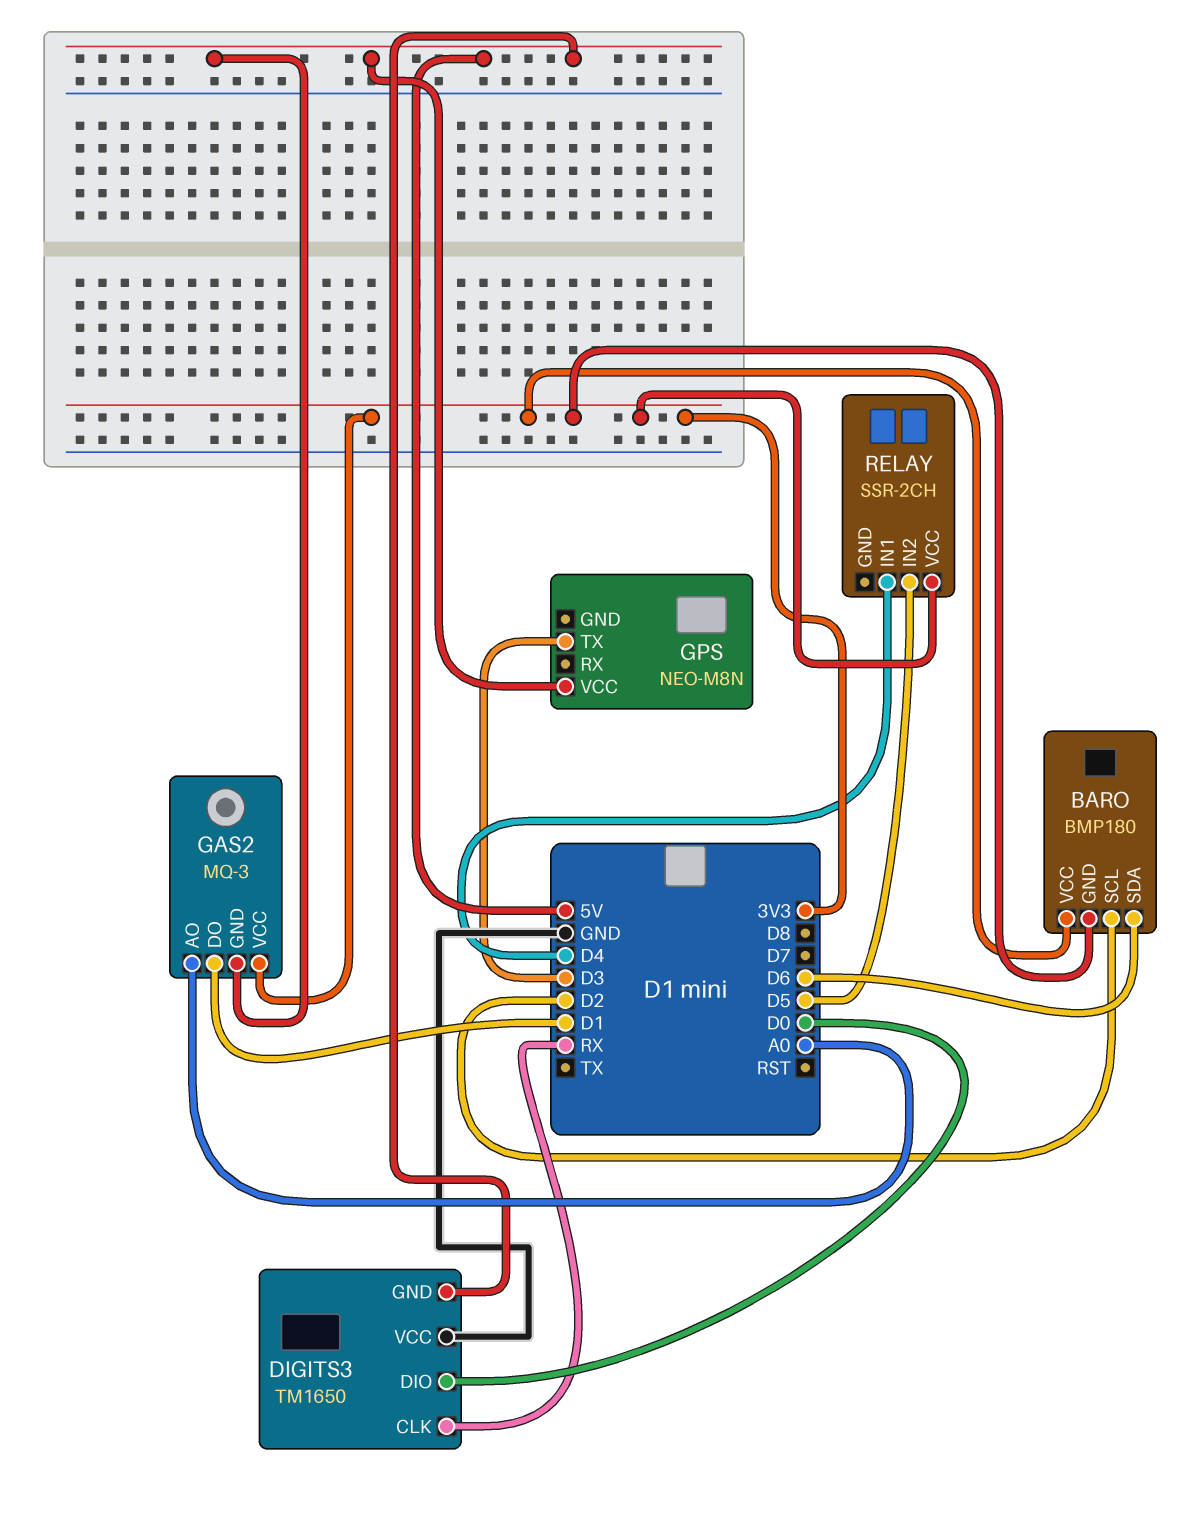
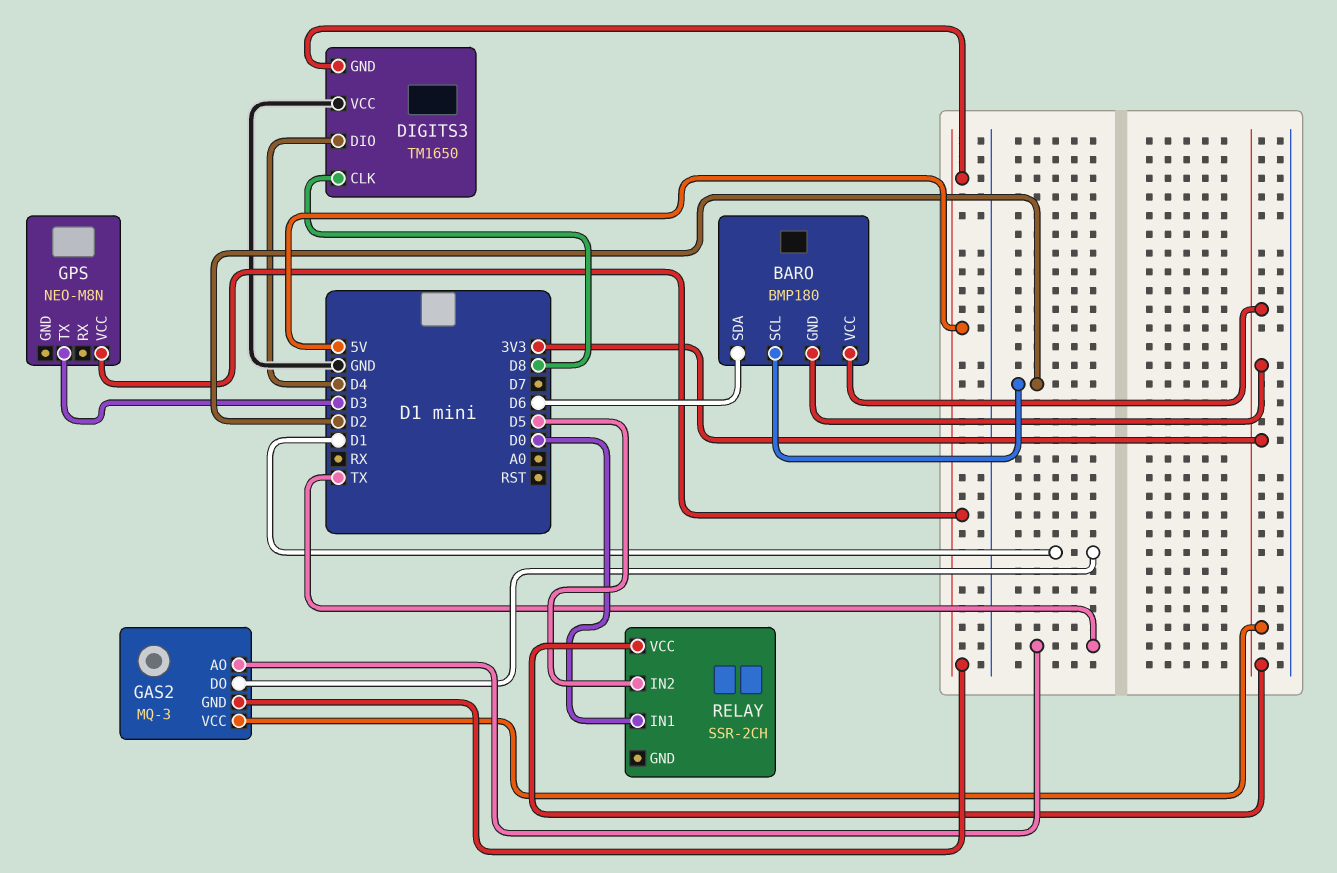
DIGITS3 pin CLK: RX -> D8
DIGITS3 pin DIO: D0 -> D4
GAS2 pin AO: A0 -> TX
RELAY pin IN1: D4 -> D0

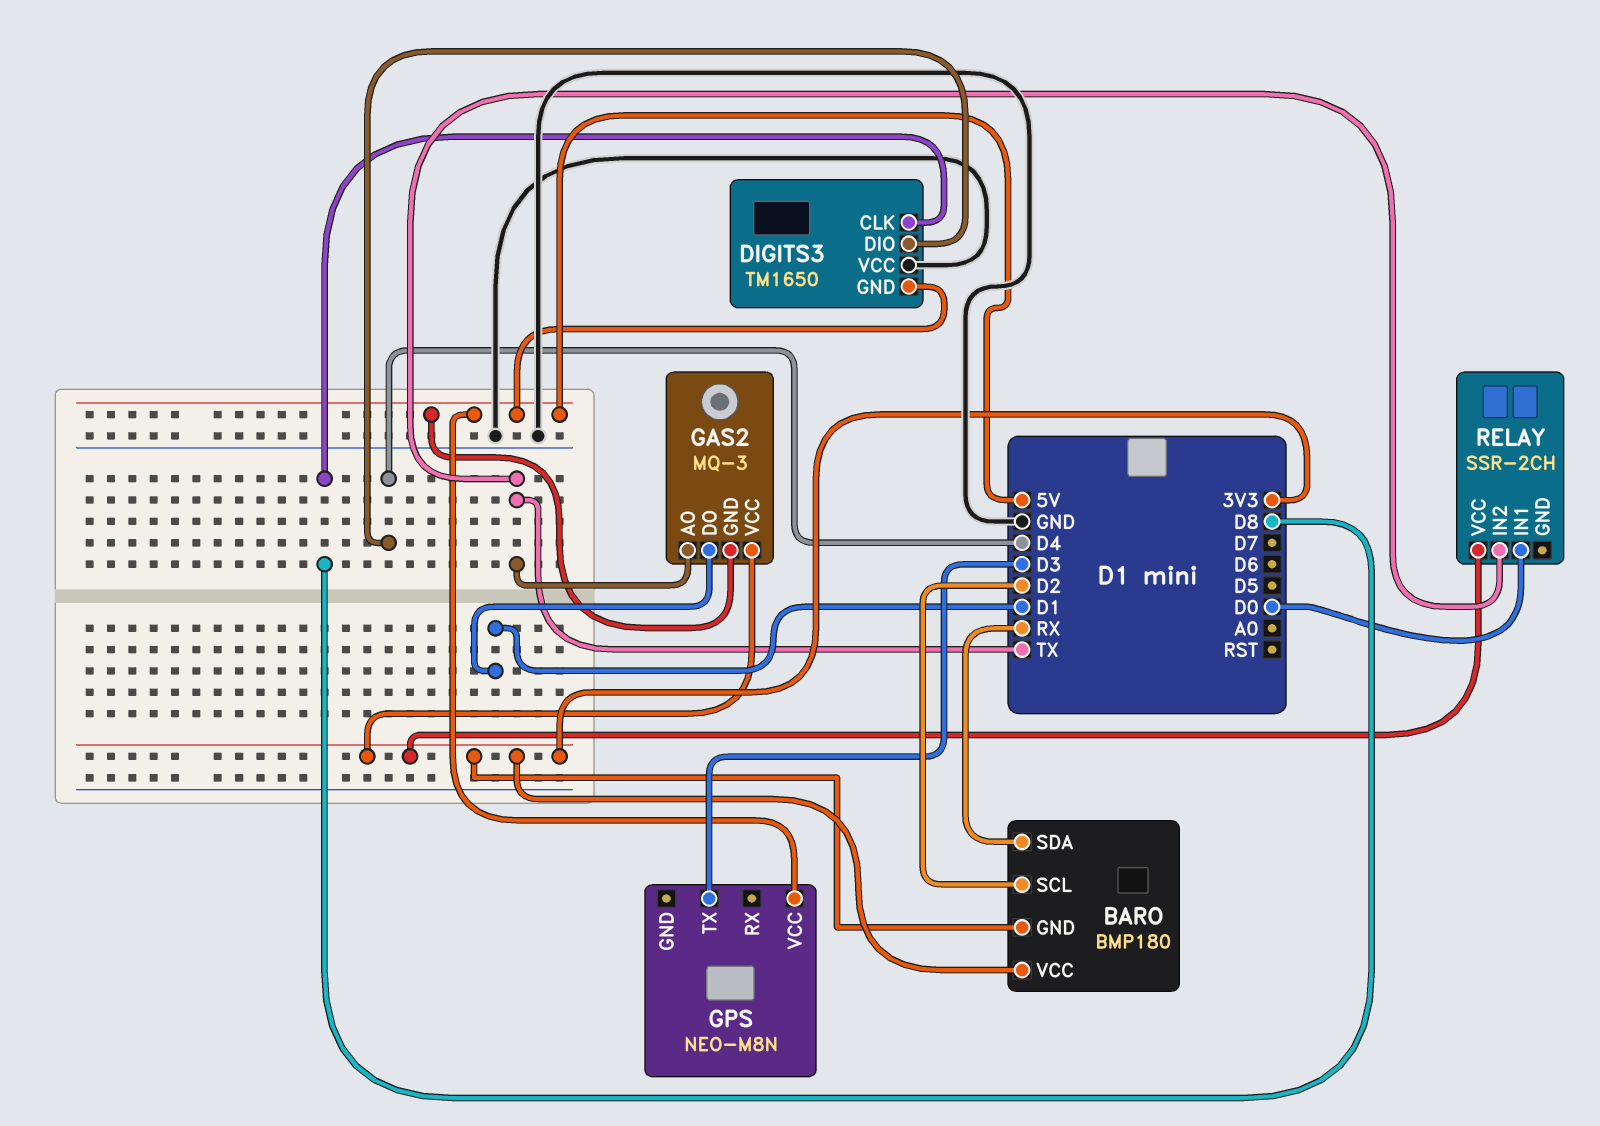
BARO pin SDA: D6 -> RX
RELAY pin IN2: D5 -> TX

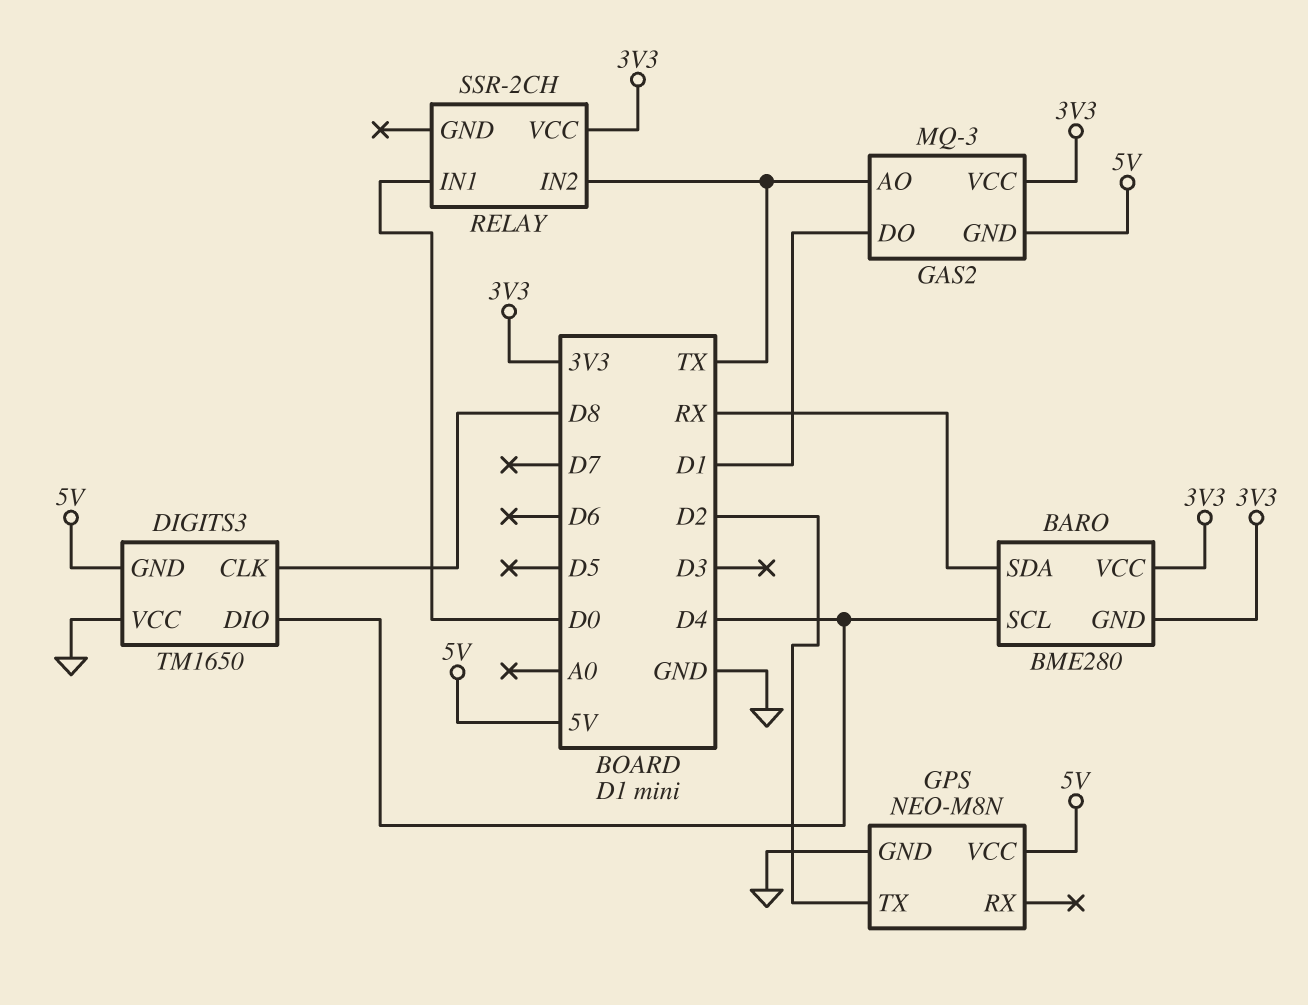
BARO: BMP180 -> BME280
BARO pin SCL: D2 -> D4
GPS pin GND: none -> GND
GPS pin TX: D3 -> D2

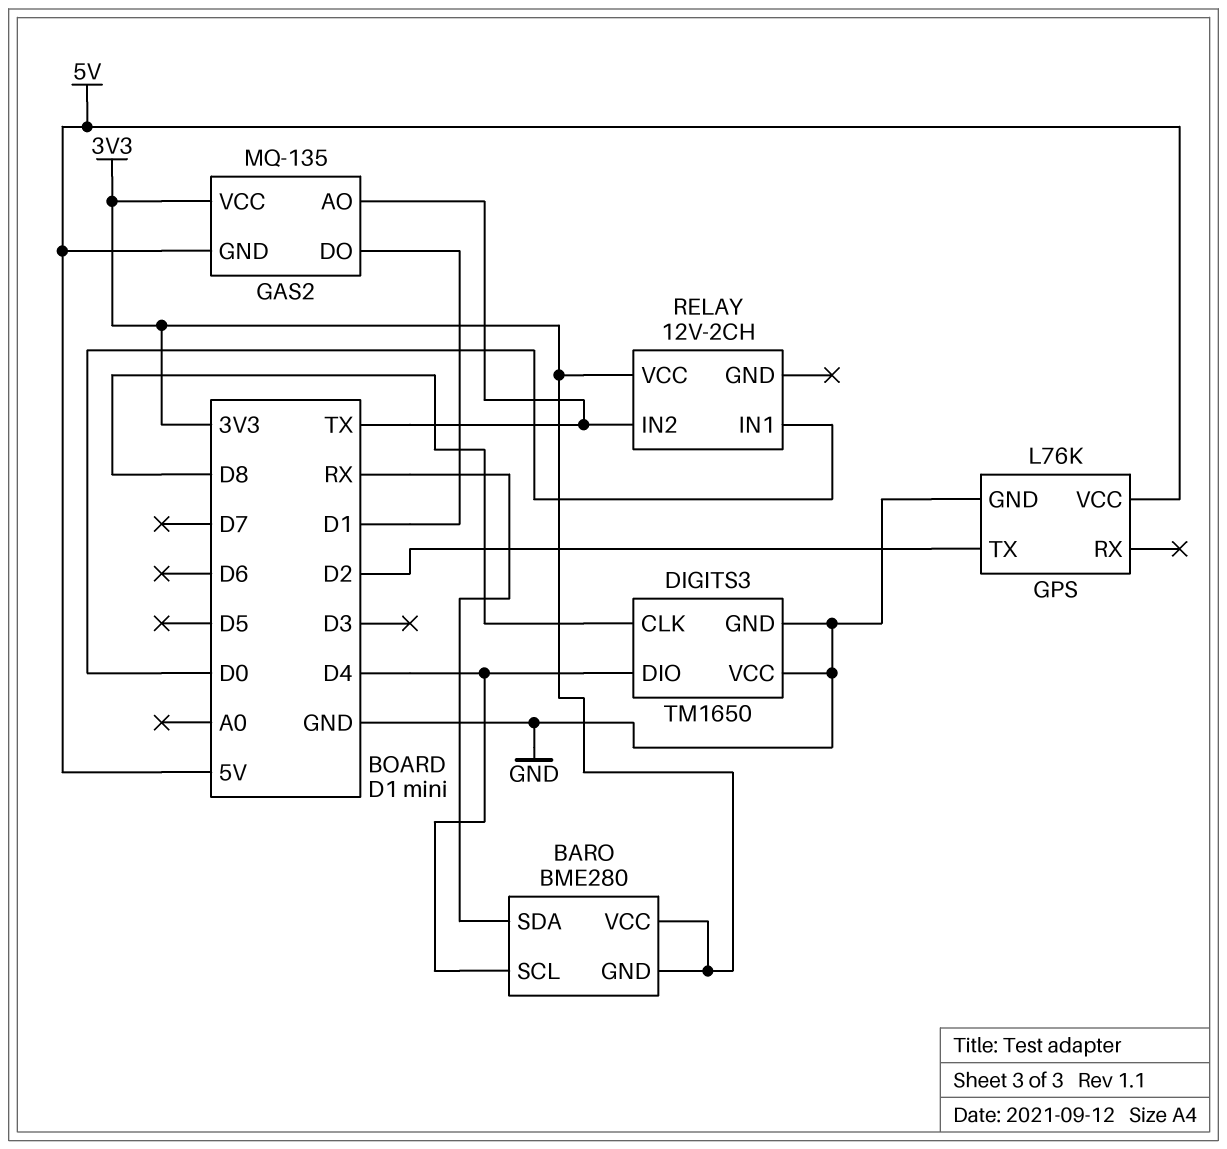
DIGITS3 pin GND: 5V -> GND
GAS2: MQ-3 -> MQ-135
GPS: NEO-M8N -> L76K
RELAY: SSR-2CH -> 12V-2CH

